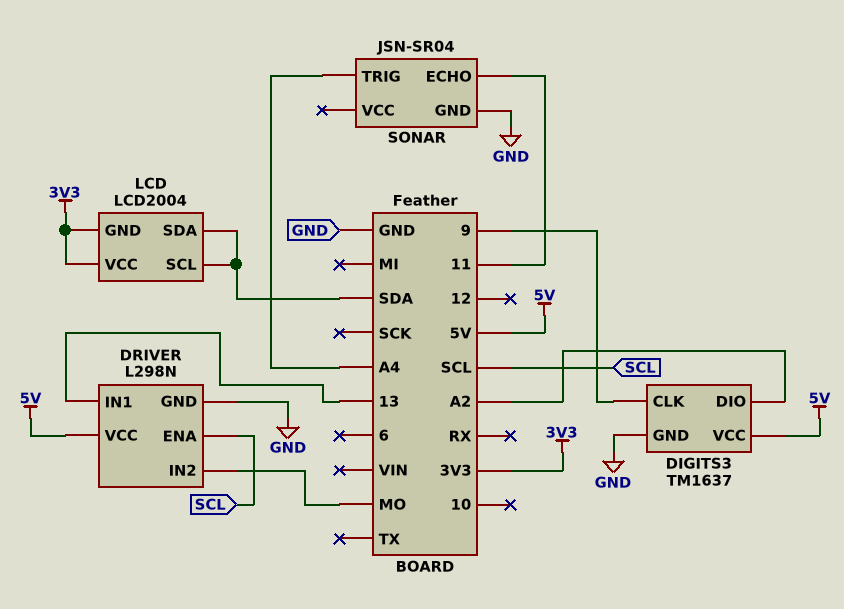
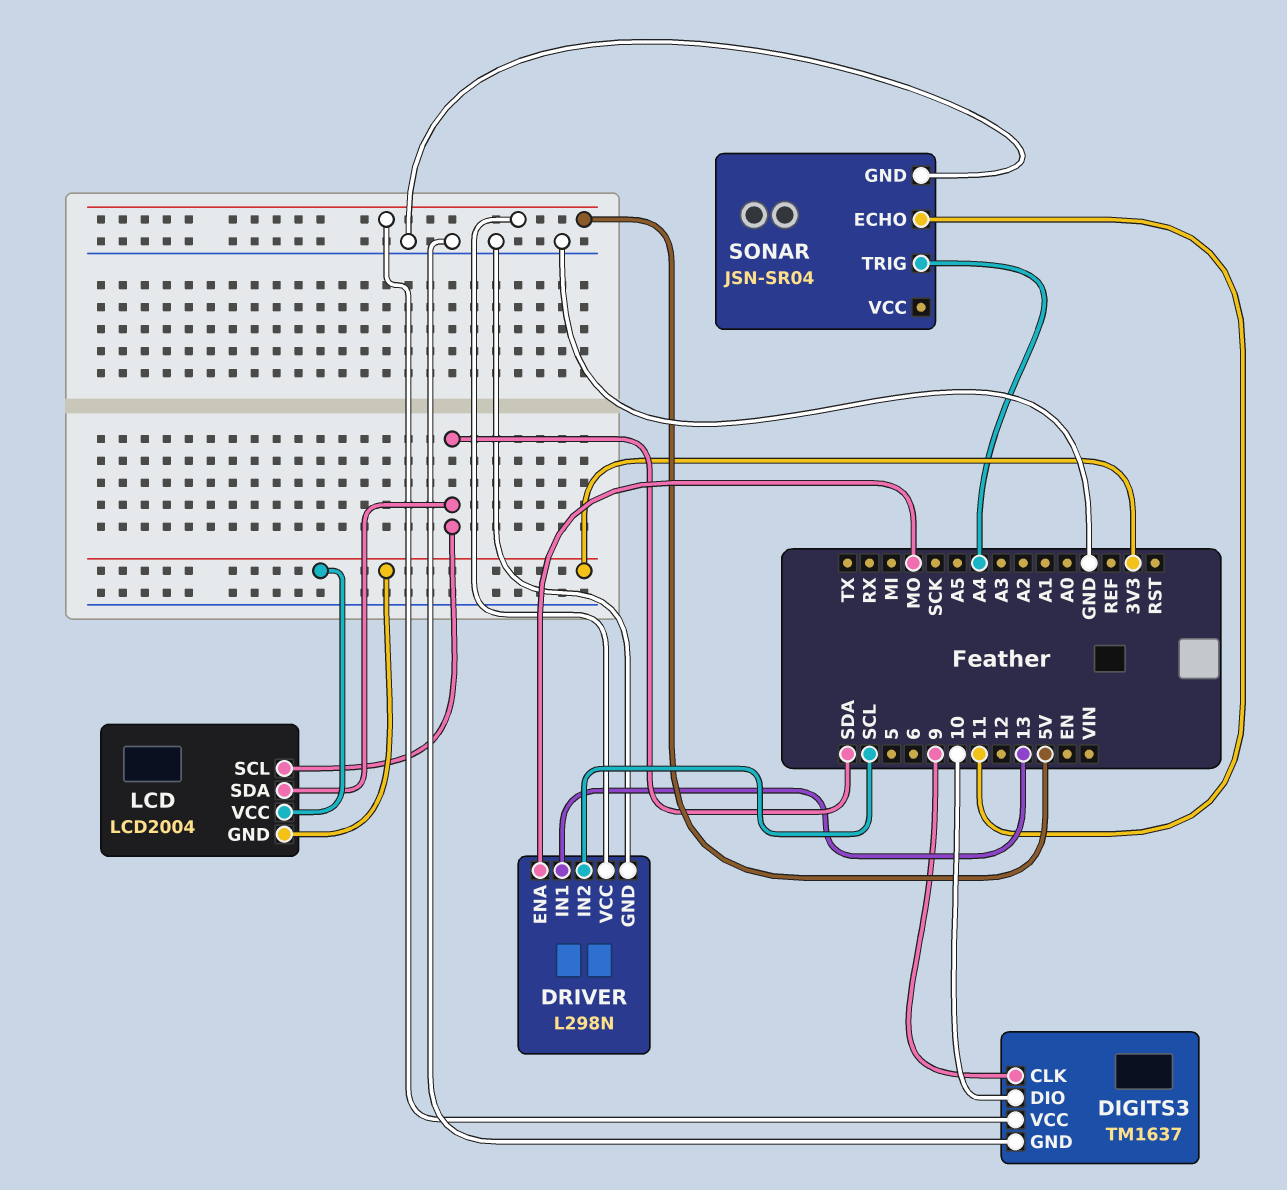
DIGITS3 pin DIO: A2 -> 10
DRIVER pin ENA: SCL -> MO
DRIVER pin IN2: MO -> SCL

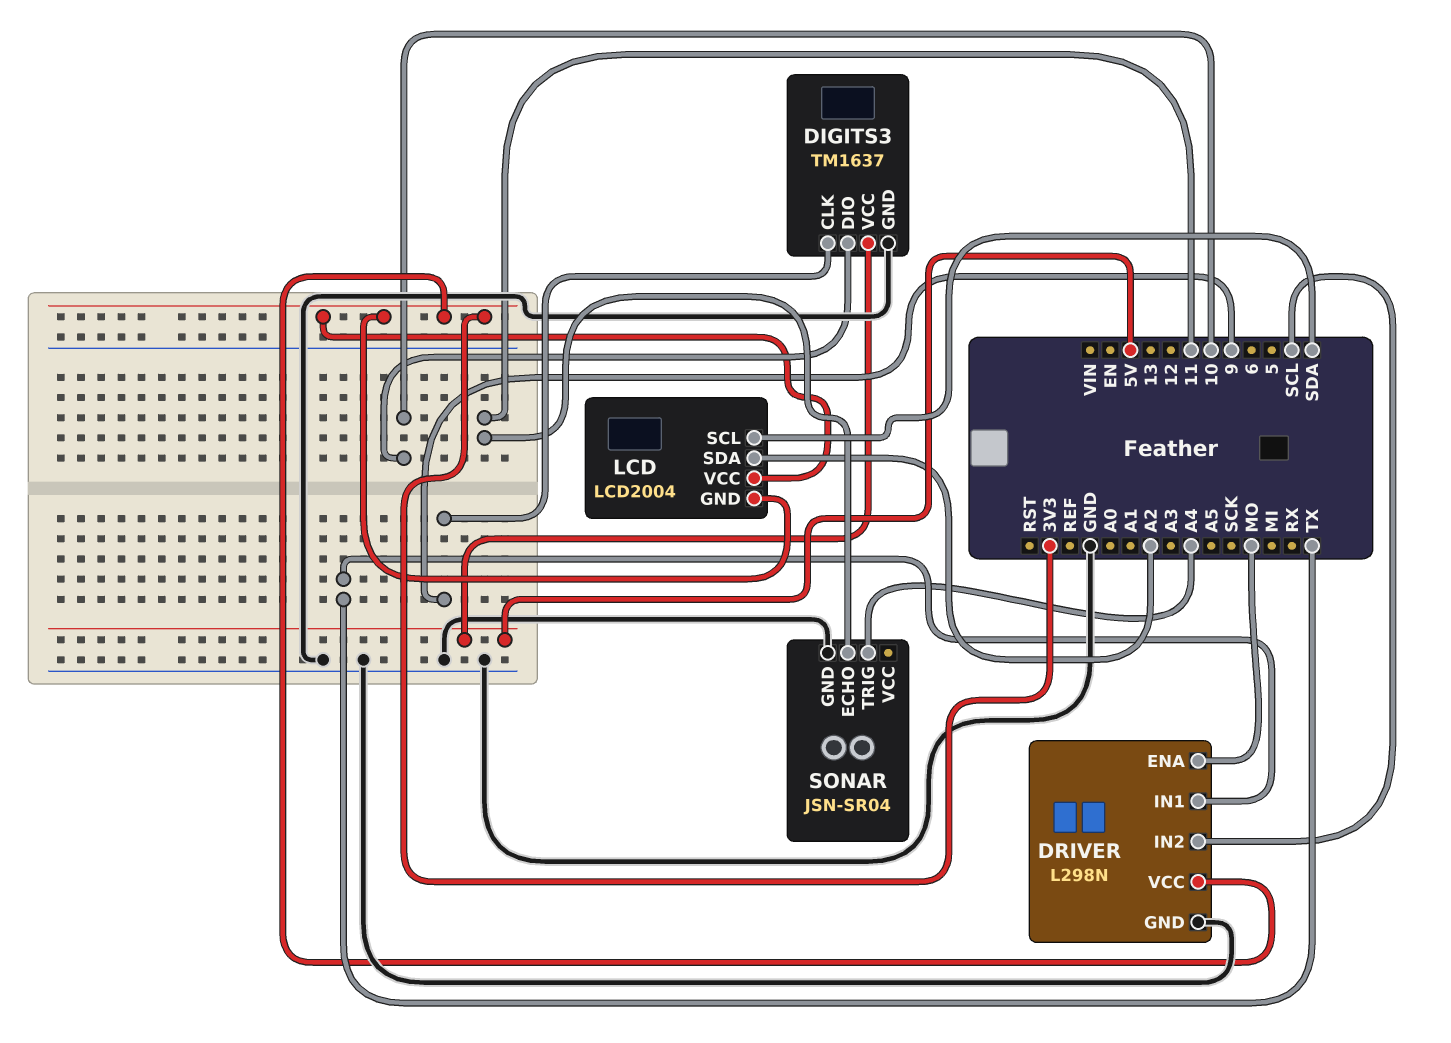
DRIVER pin IN1: 13 -> TX
DRIVER pin VCC: 5V -> 3V3
LCD pin SDA: SDA -> A2

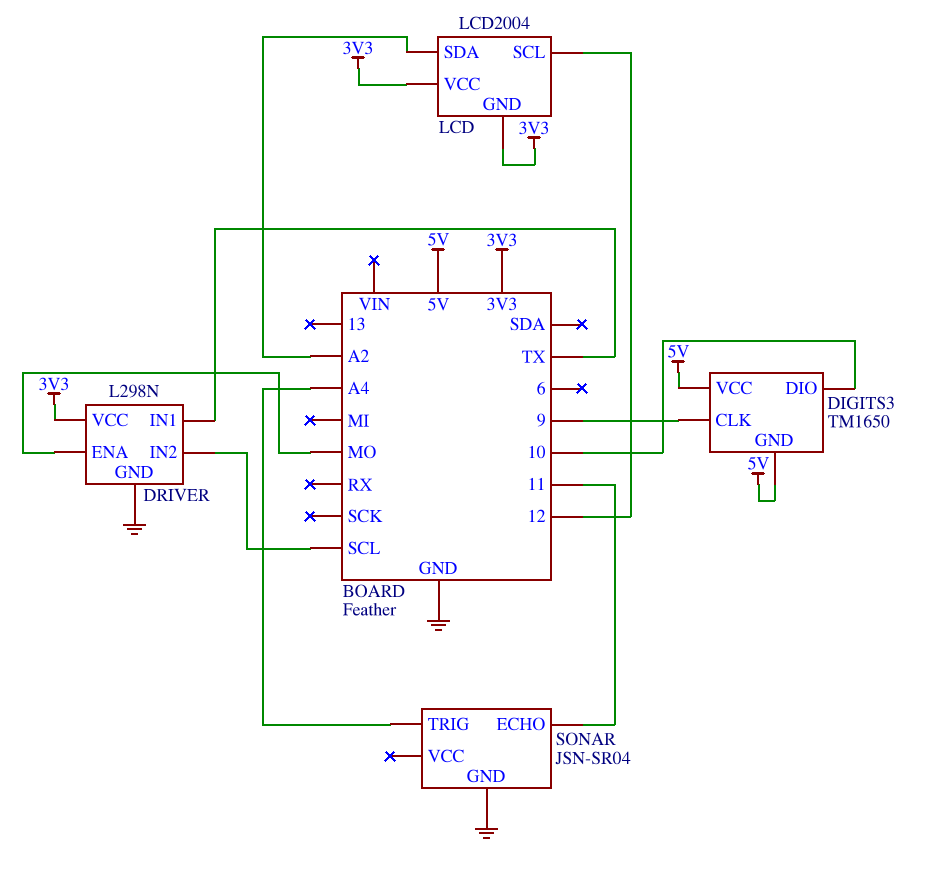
DIGITS3: TM1637 -> TM1650
DIGITS3 pin GND: GND -> 5V
LCD pin SCL: SDA -> 12

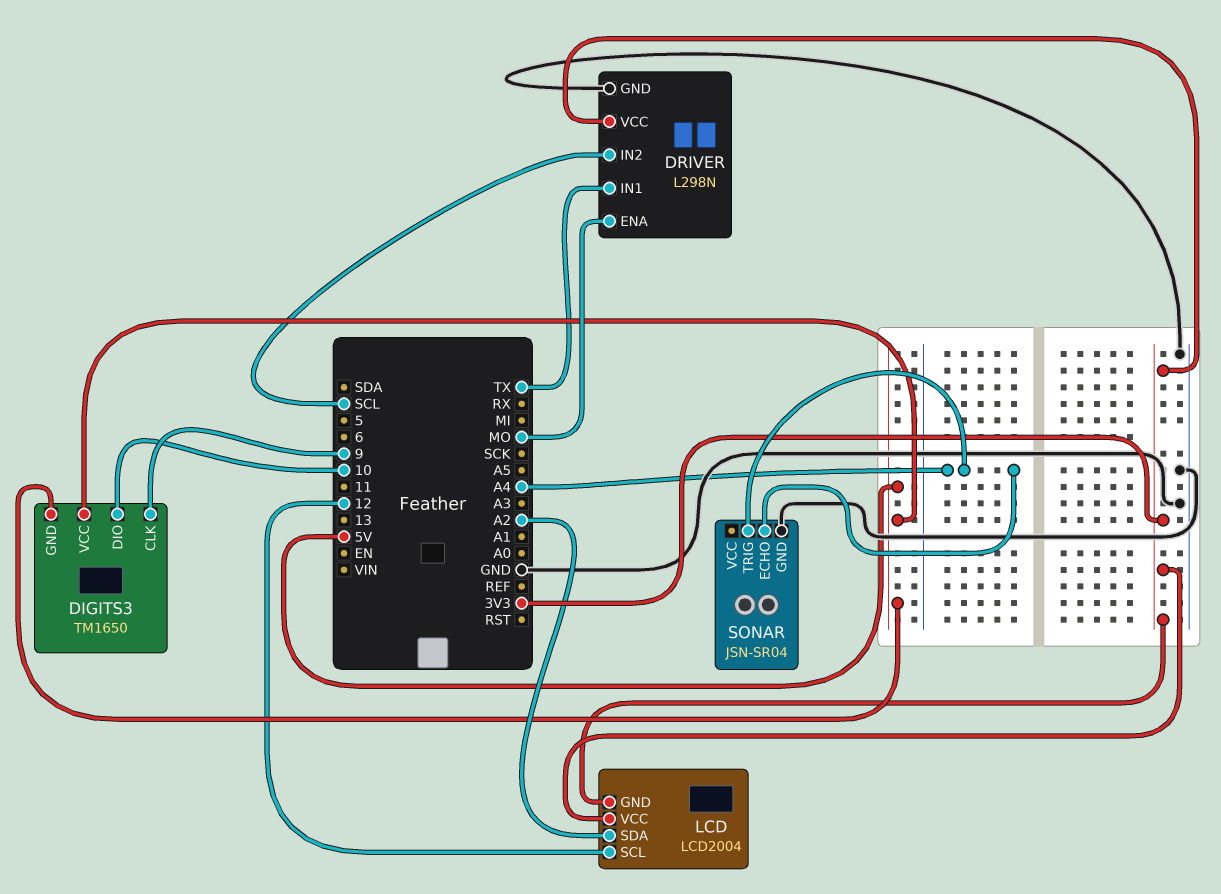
SONAR pin ECHO: 11 -> A4

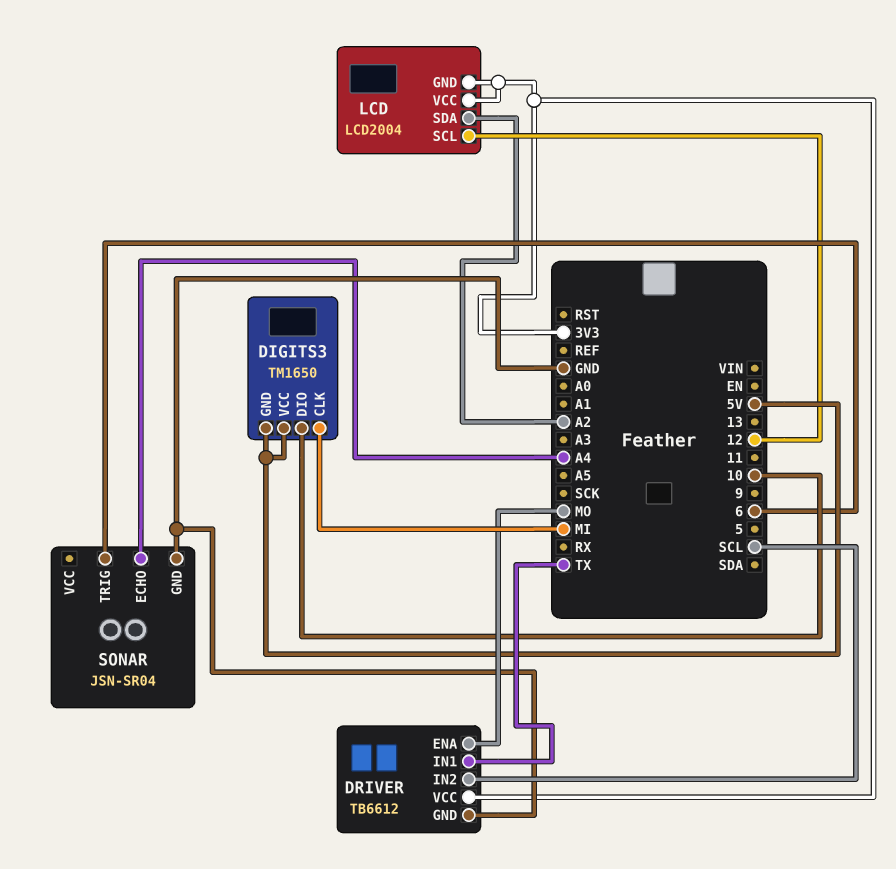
DIGITS3 pin CLK: 9 -> MI
DRIVER: L298N -> TB6612
SONAR pin TRIG: A4 -> 6

